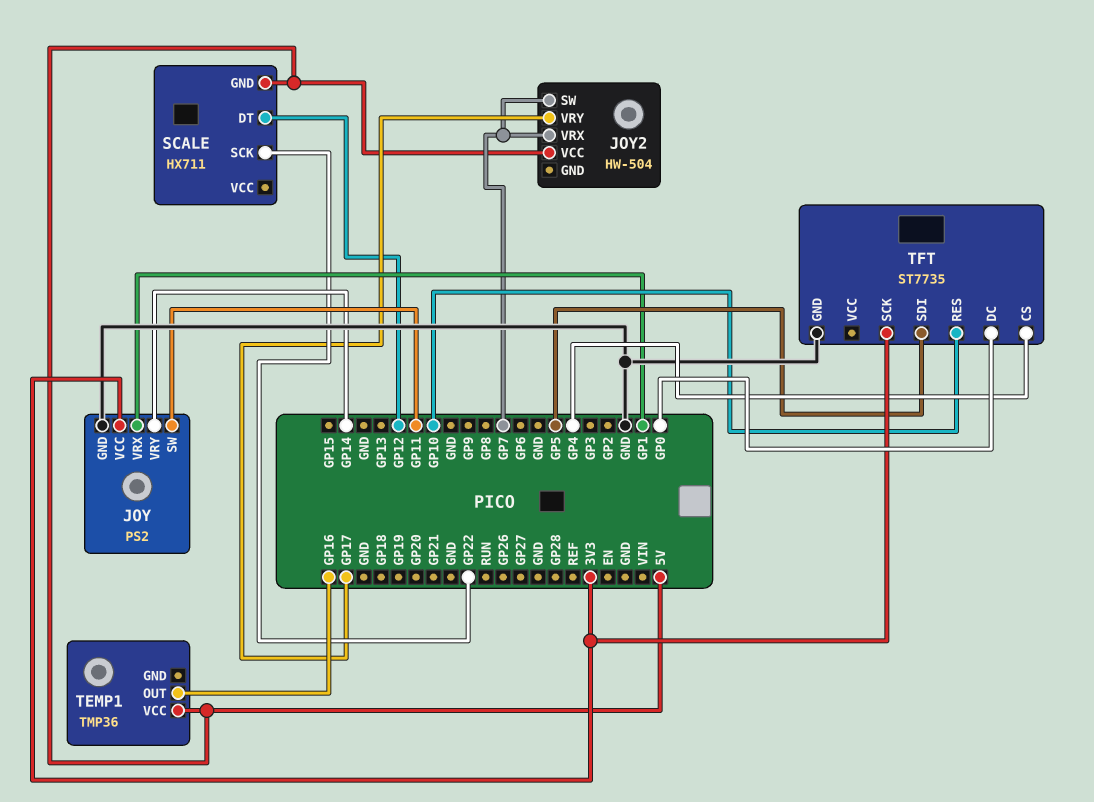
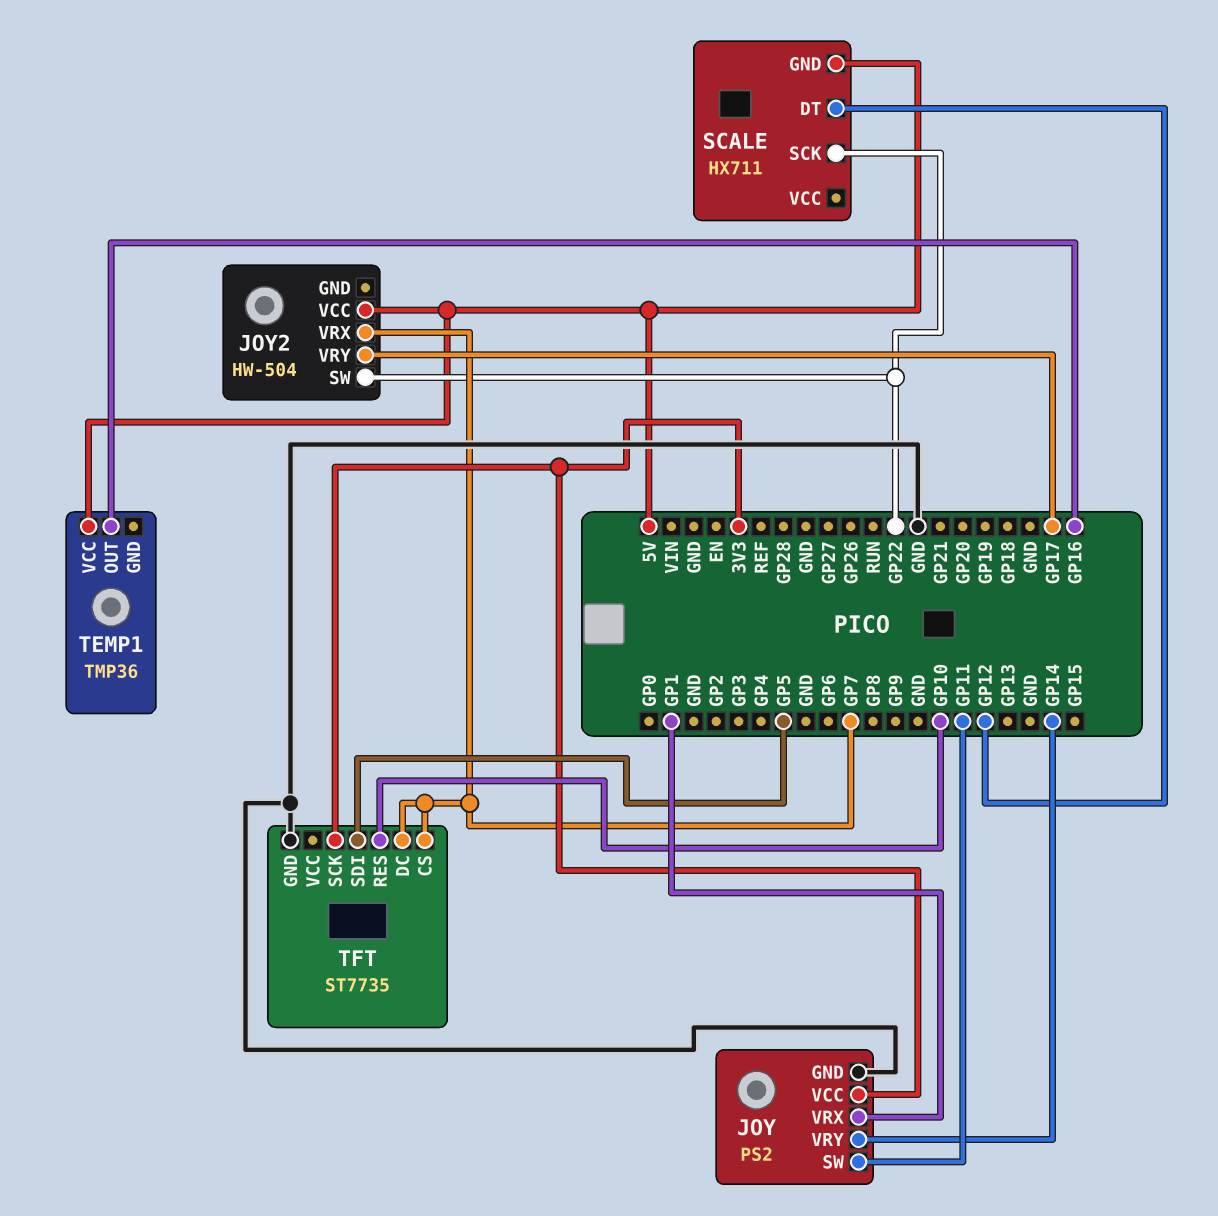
JOY2 pin SW: GP7 -> GP22
TFT pin CS: GP4 -> GP7
TFT pin DC: GP0 -> GP7

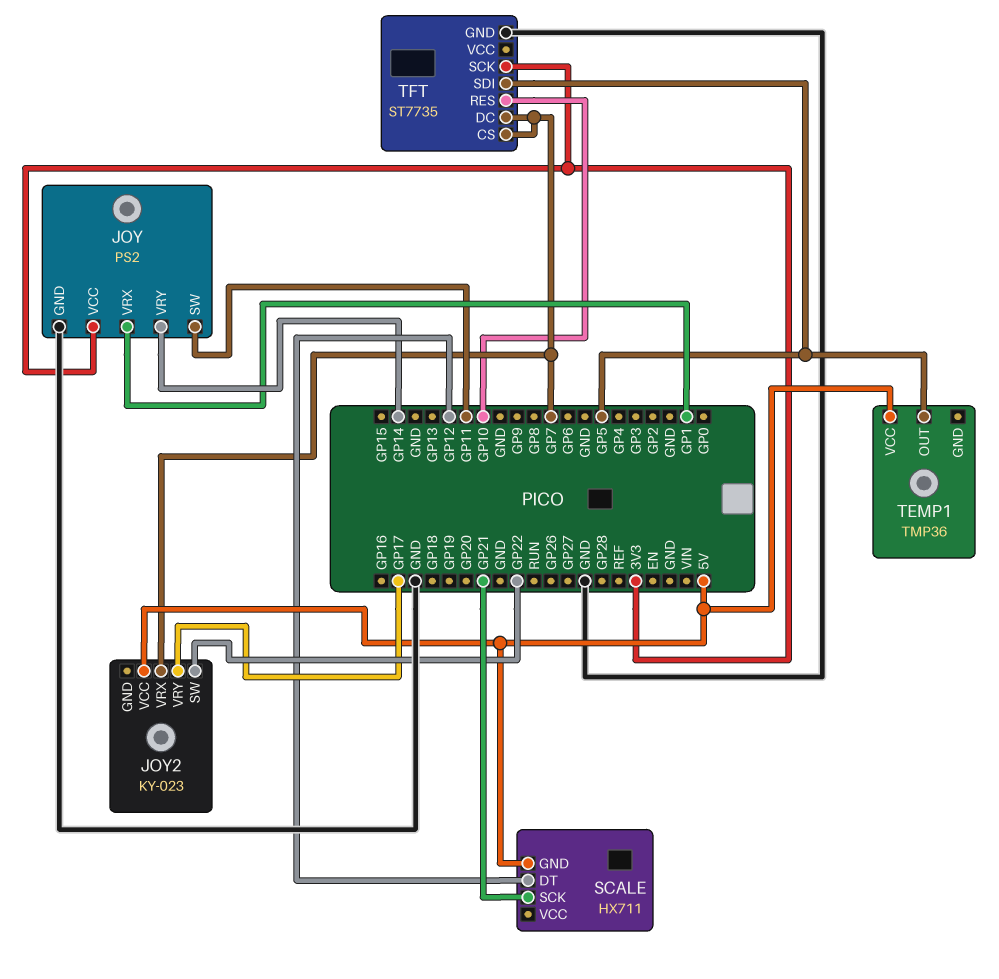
JOY2: HW-504 -> KY-023
SCALE pin SCK: GP22 -> GP21
TEMP1 pin OUT: GP16 -> GP5

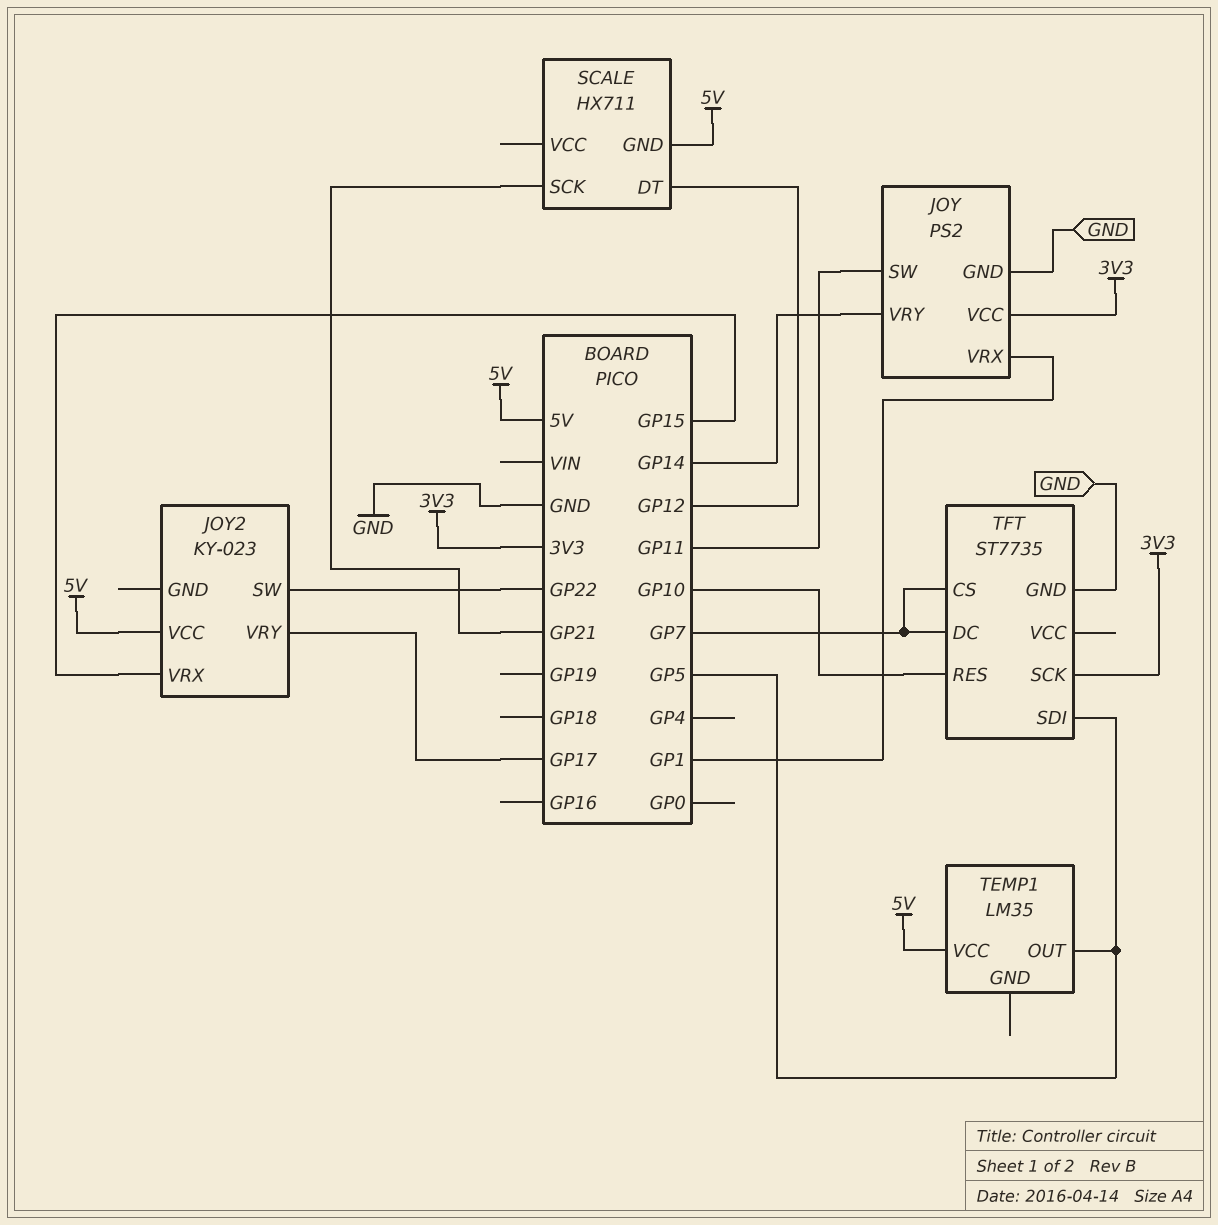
JOY2 pin VRX: GP7 -> GP15
TEMP1: TMP36 -> LM35

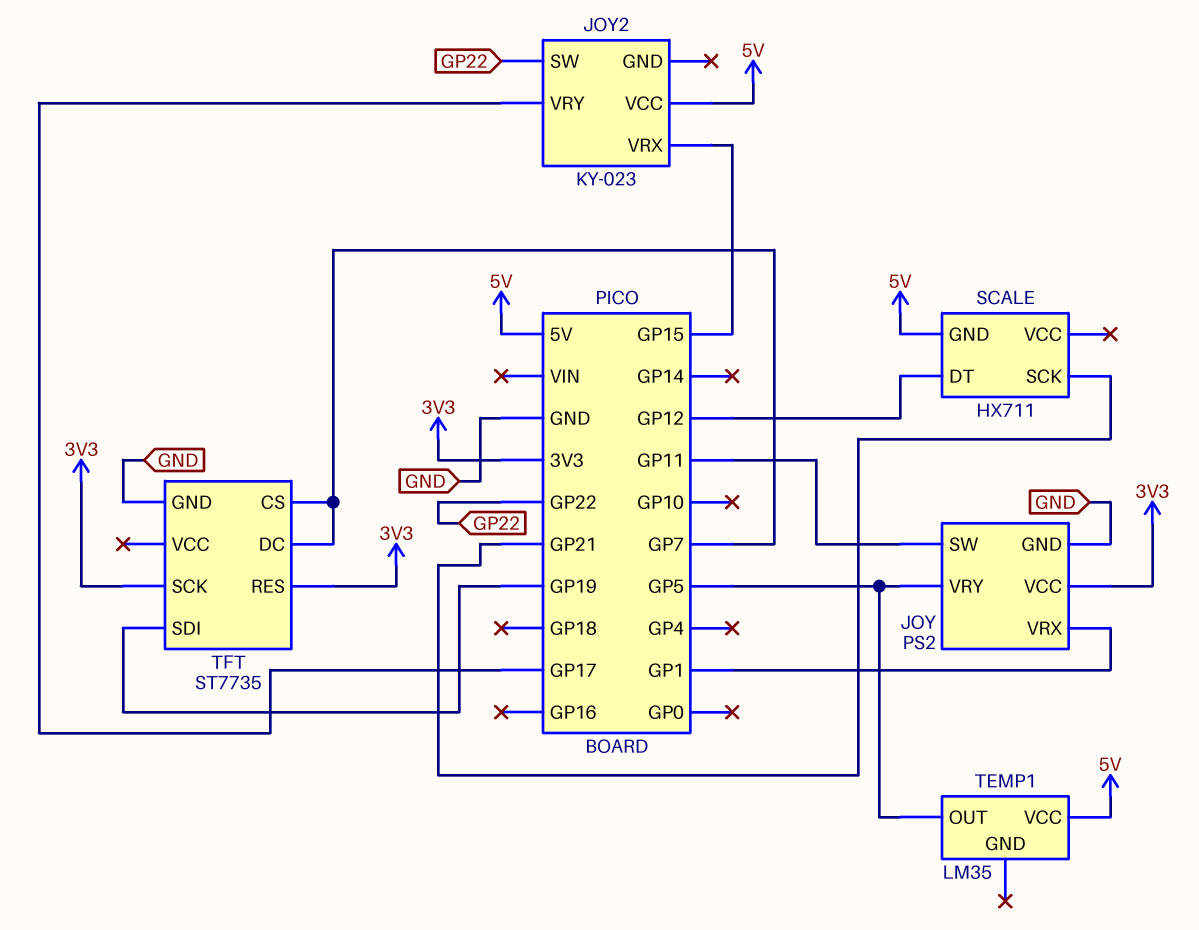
JOY pin VRY: GP14 -> GP5
TFT pin RES: GP10 -> 3V3
TFT pin SDI: GP5 -> GP19

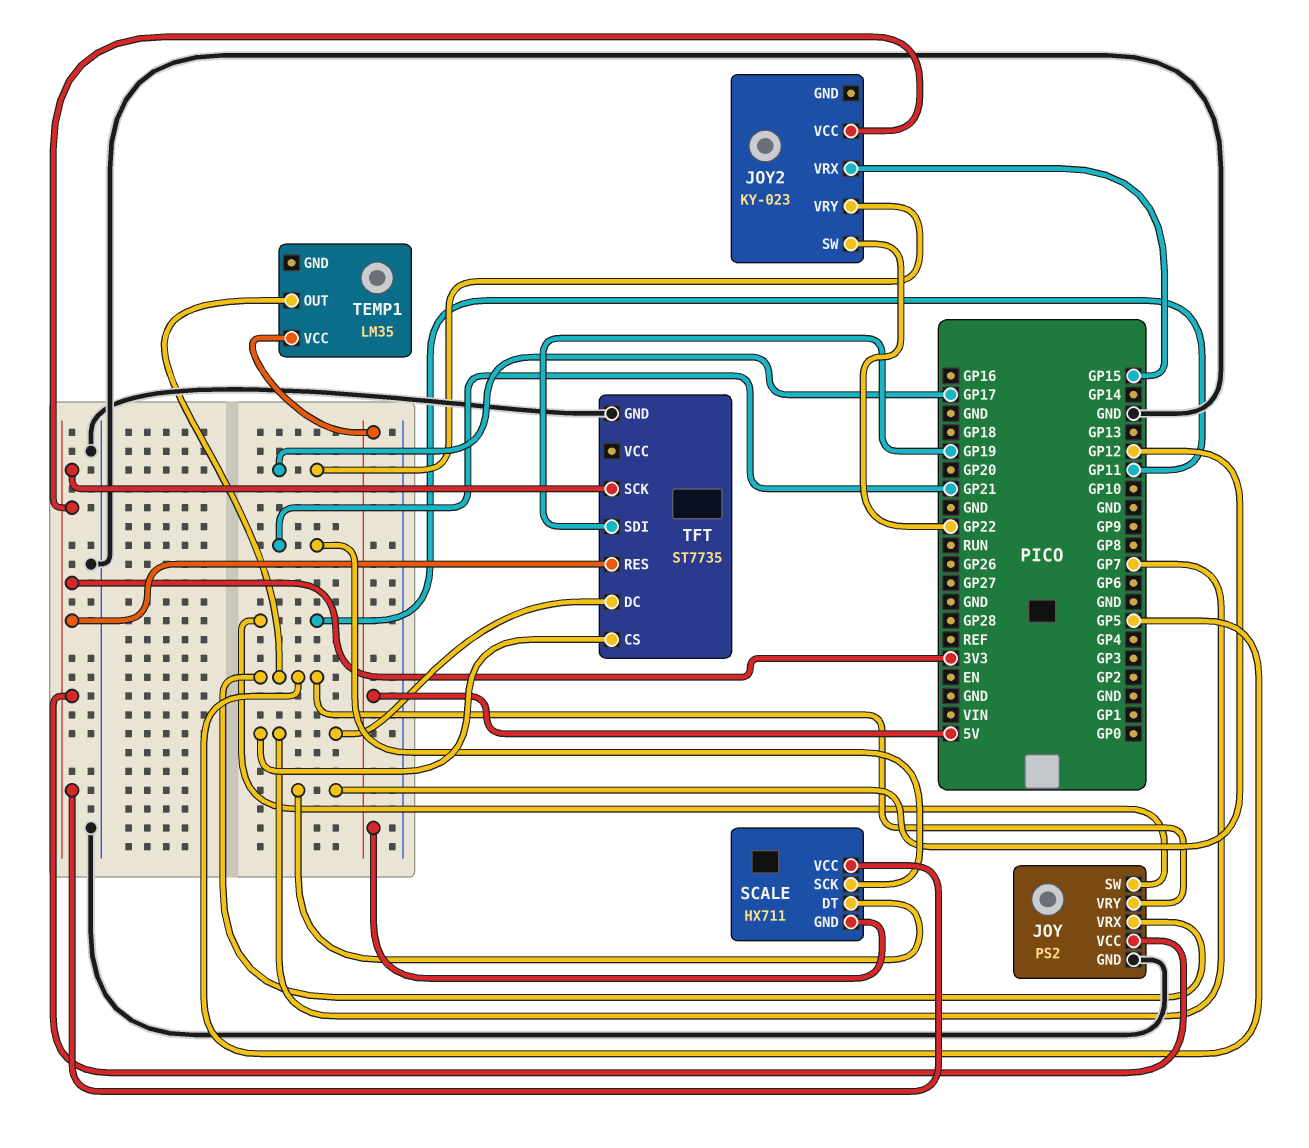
JOY pin VRX: GP1 -> GP5
JOY2 pin VCC: 5V -> 3V3
SCALE pin VCC: none -> 3V3

